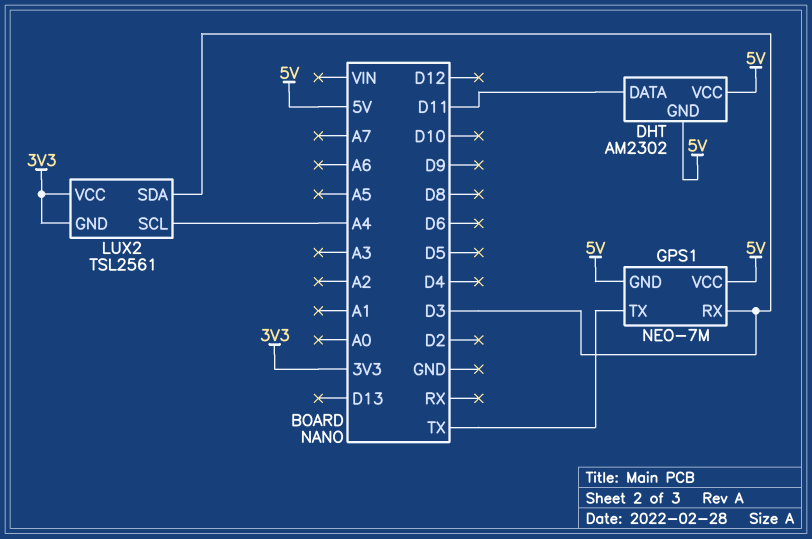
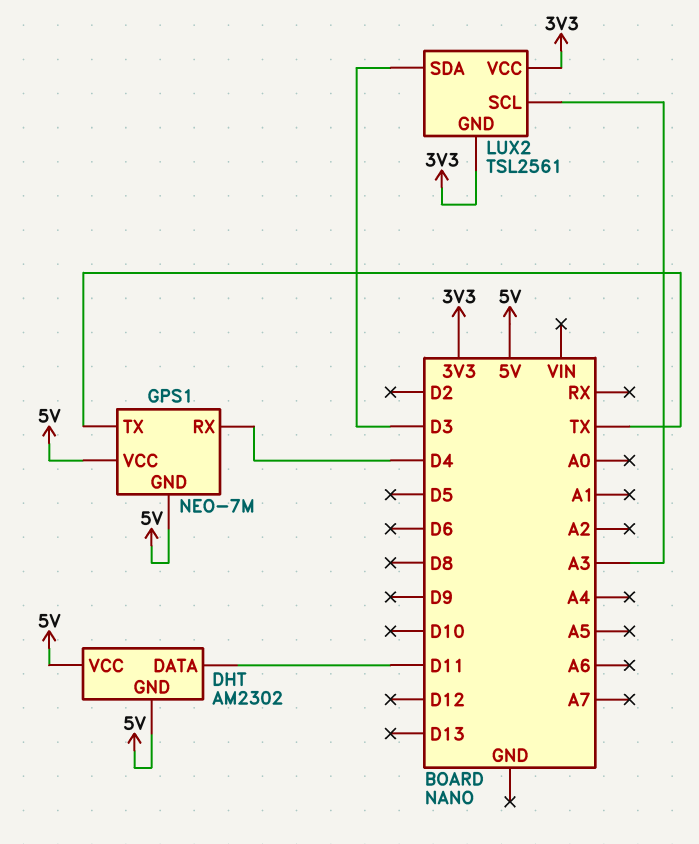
GPS1 pin RX: D3 -> D4
LUX2 pin SCL: A4 -> A3

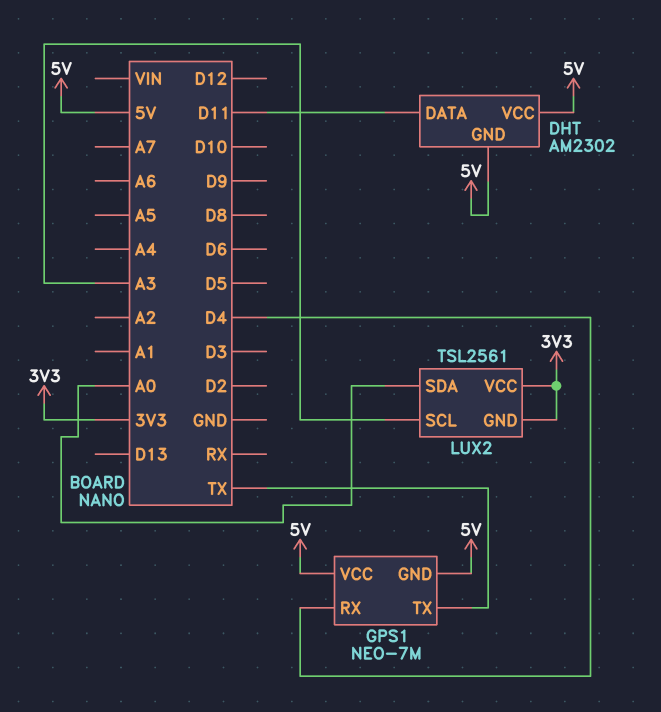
LUX2 pin SDA: D3 -> A0

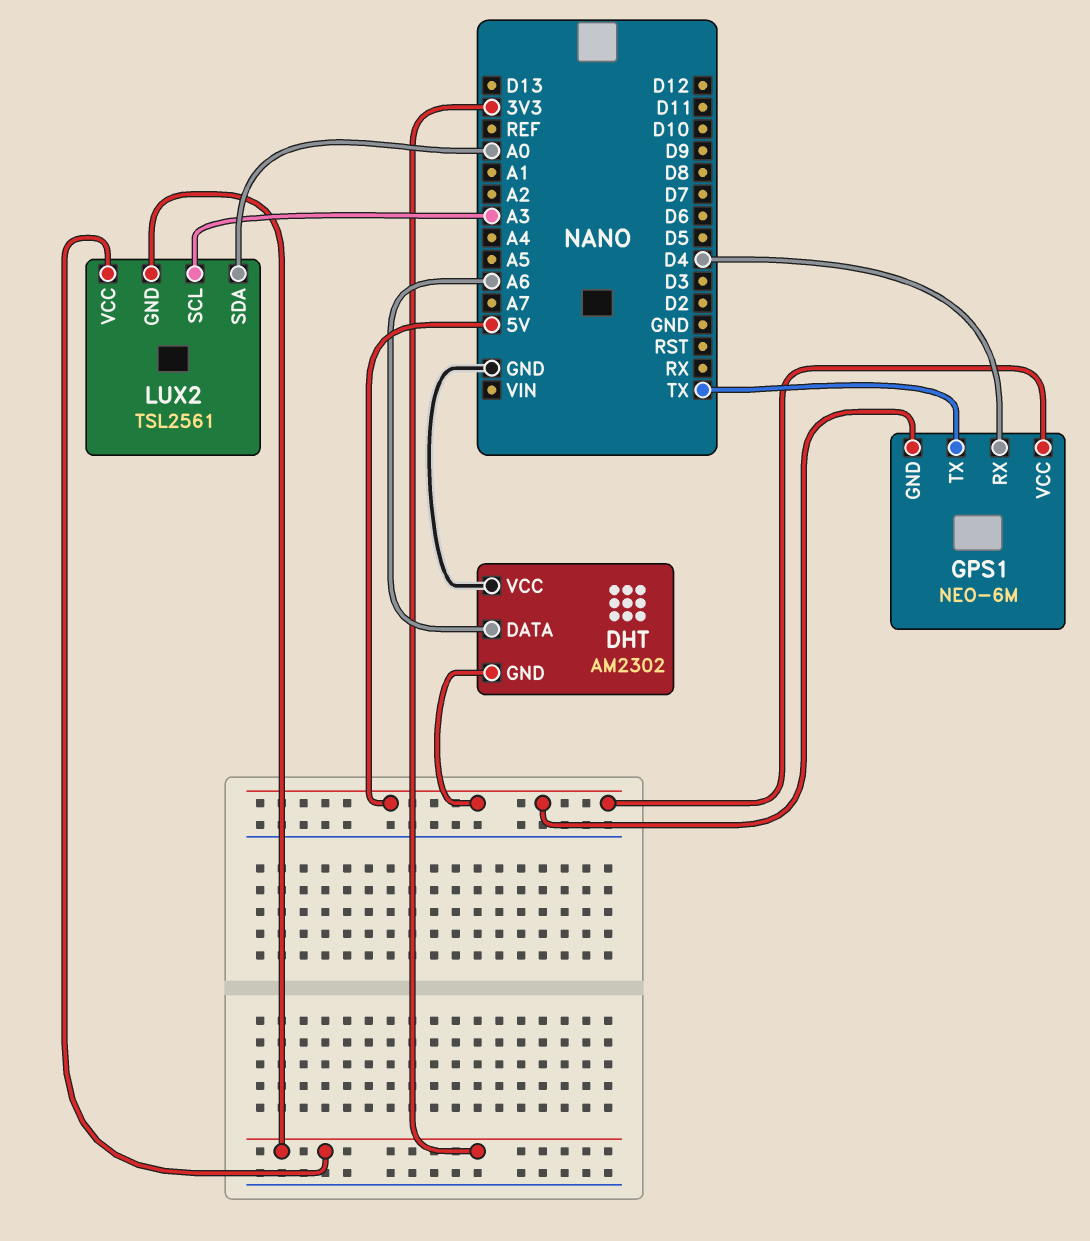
DHT pin DATA: D11 -> A6
DHT pin VCC: 5V -> GND
GPS1: NEO-7M -> NEO-6M

